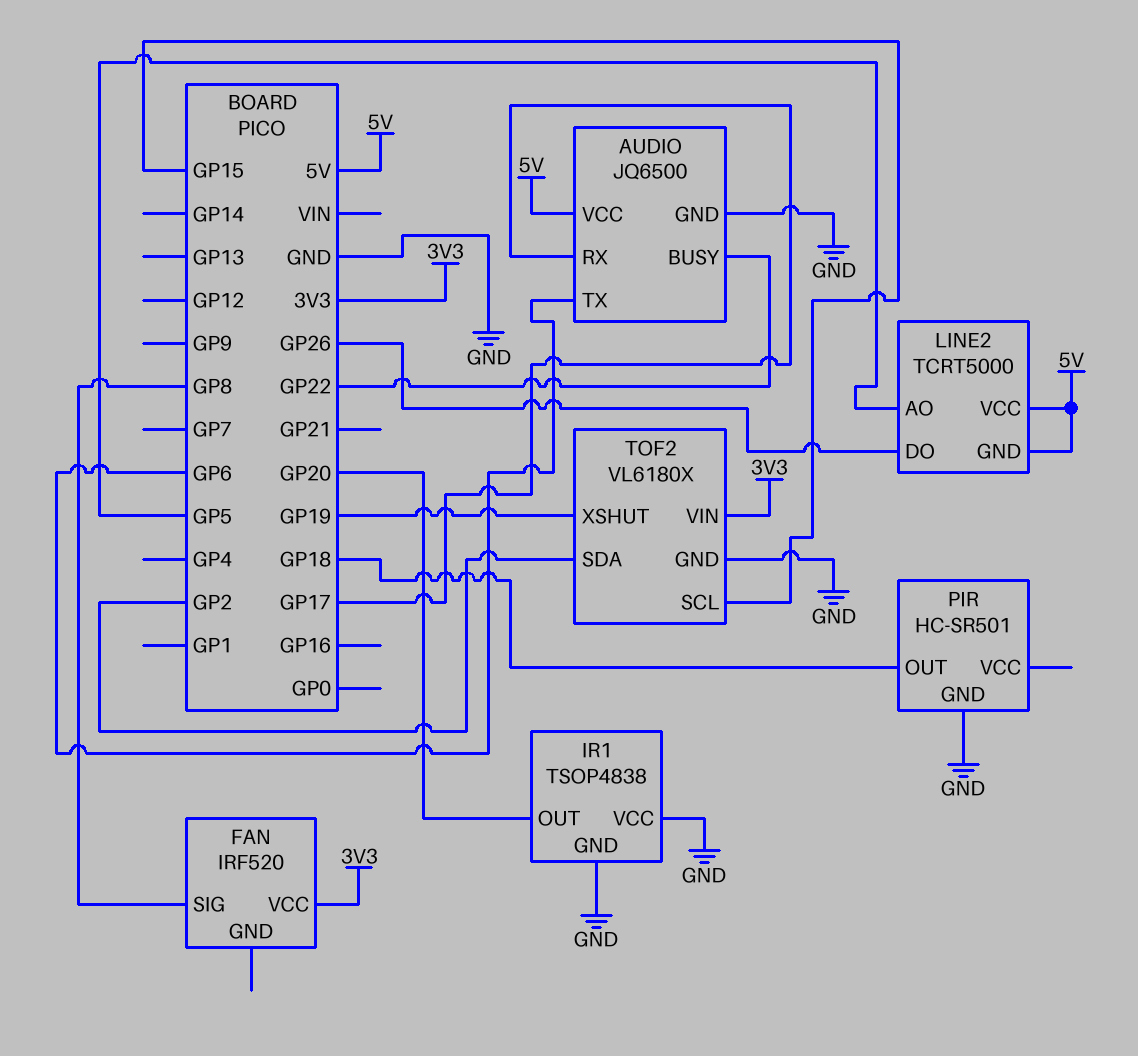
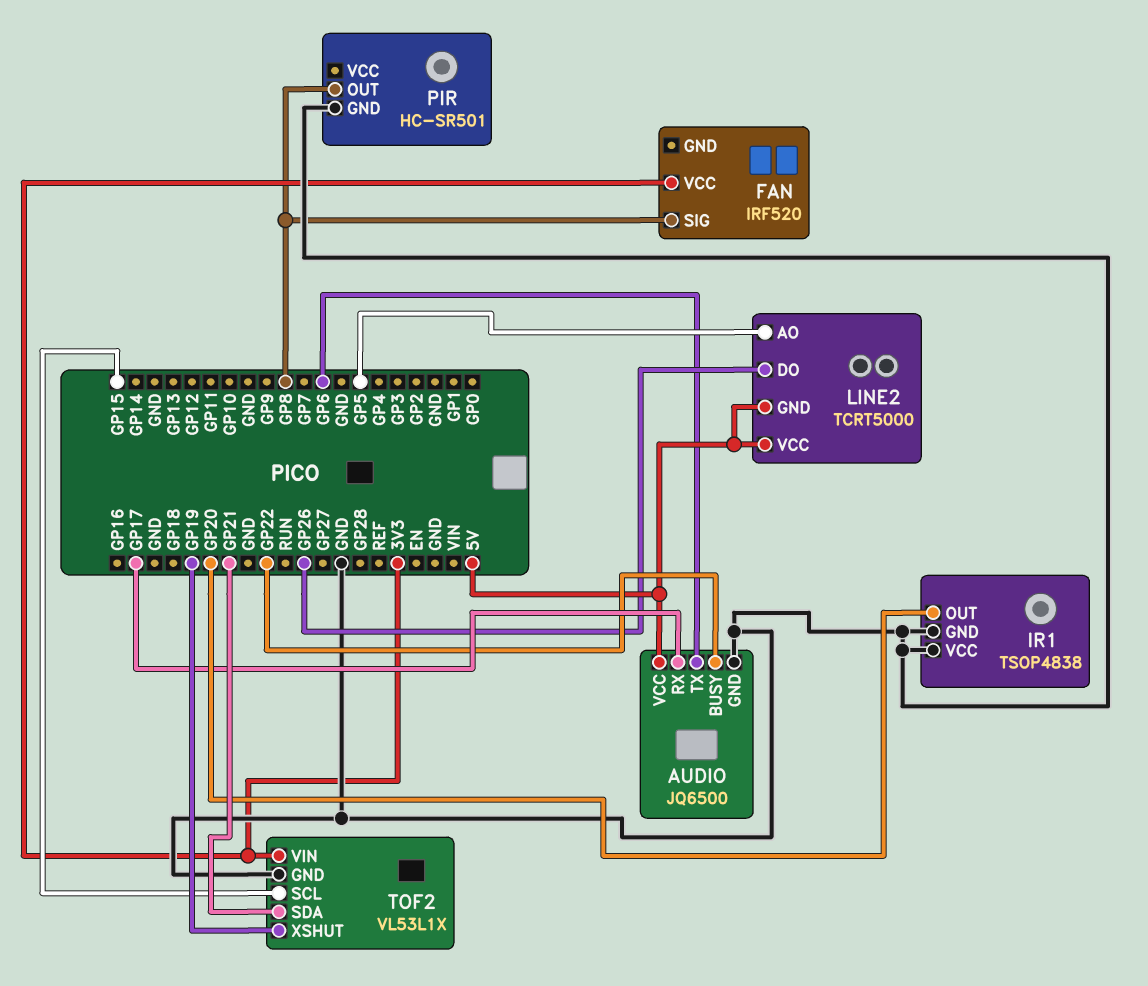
PIR pin OUT: GP18 -> GP8
TOF2: VL6180X -> VL53L1X
TOF2 pin SDA: GP2 -> GP21

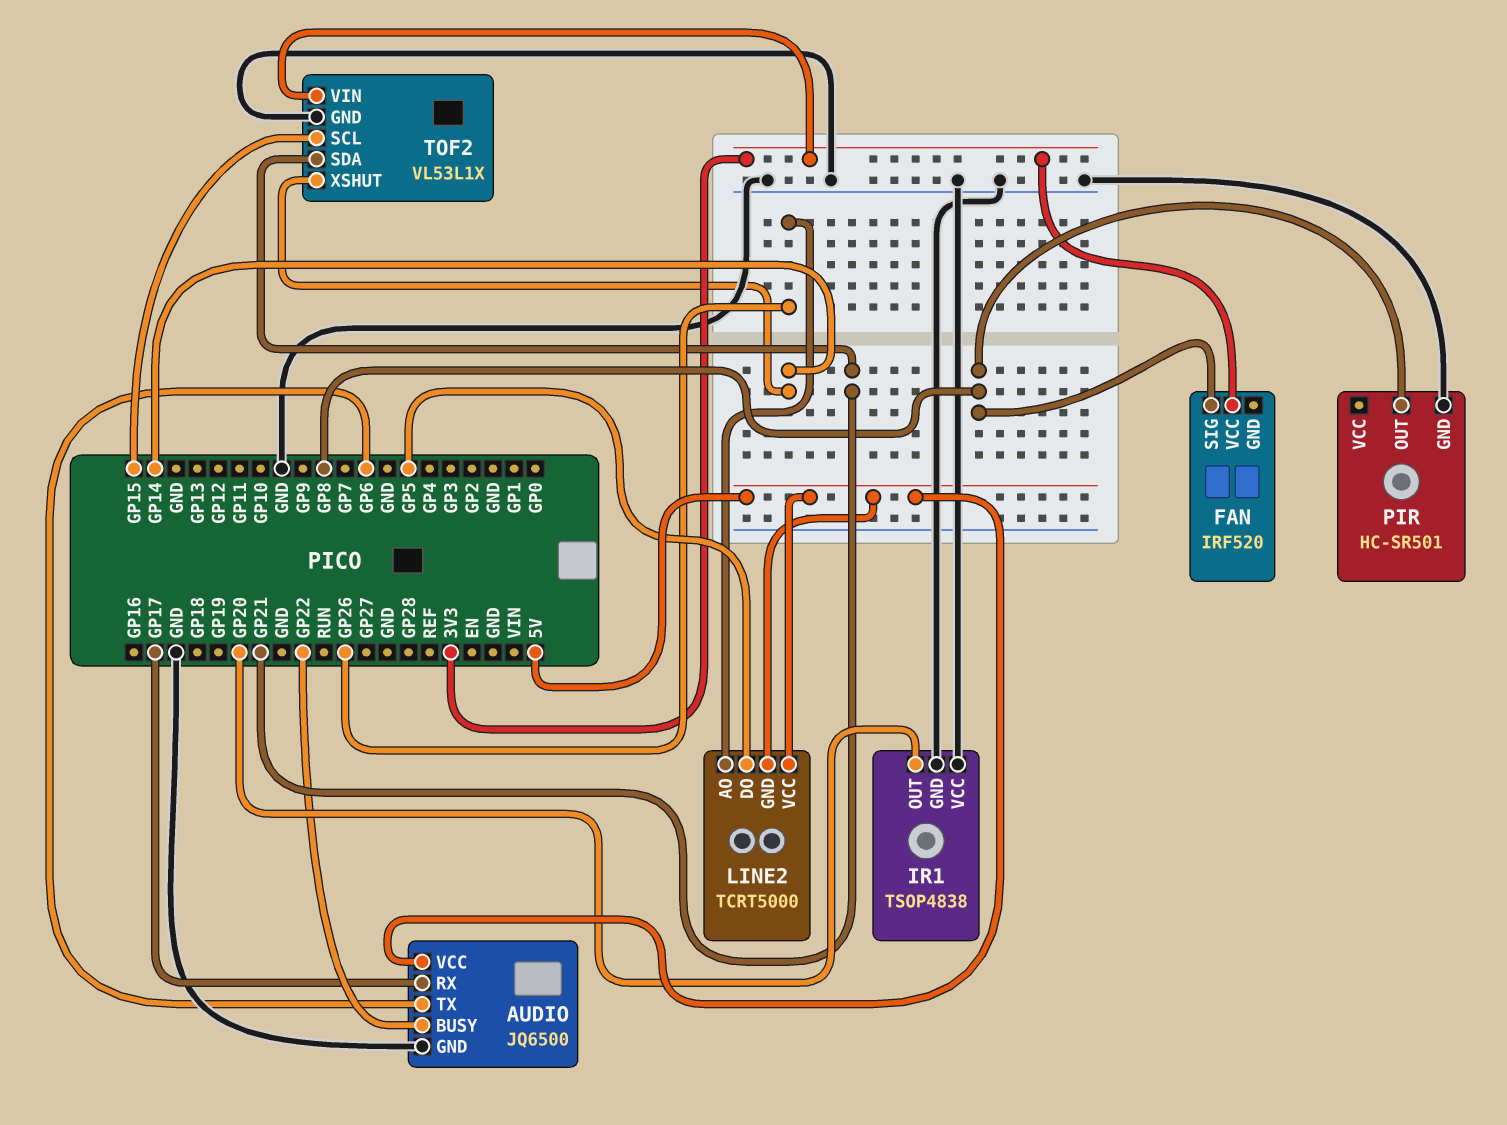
LINE2 pin AO: GP5 -> GP26
LINE2 pin DO: GP26 -> GP5
TOF2 pin XSHUT: GP19 -> GP14

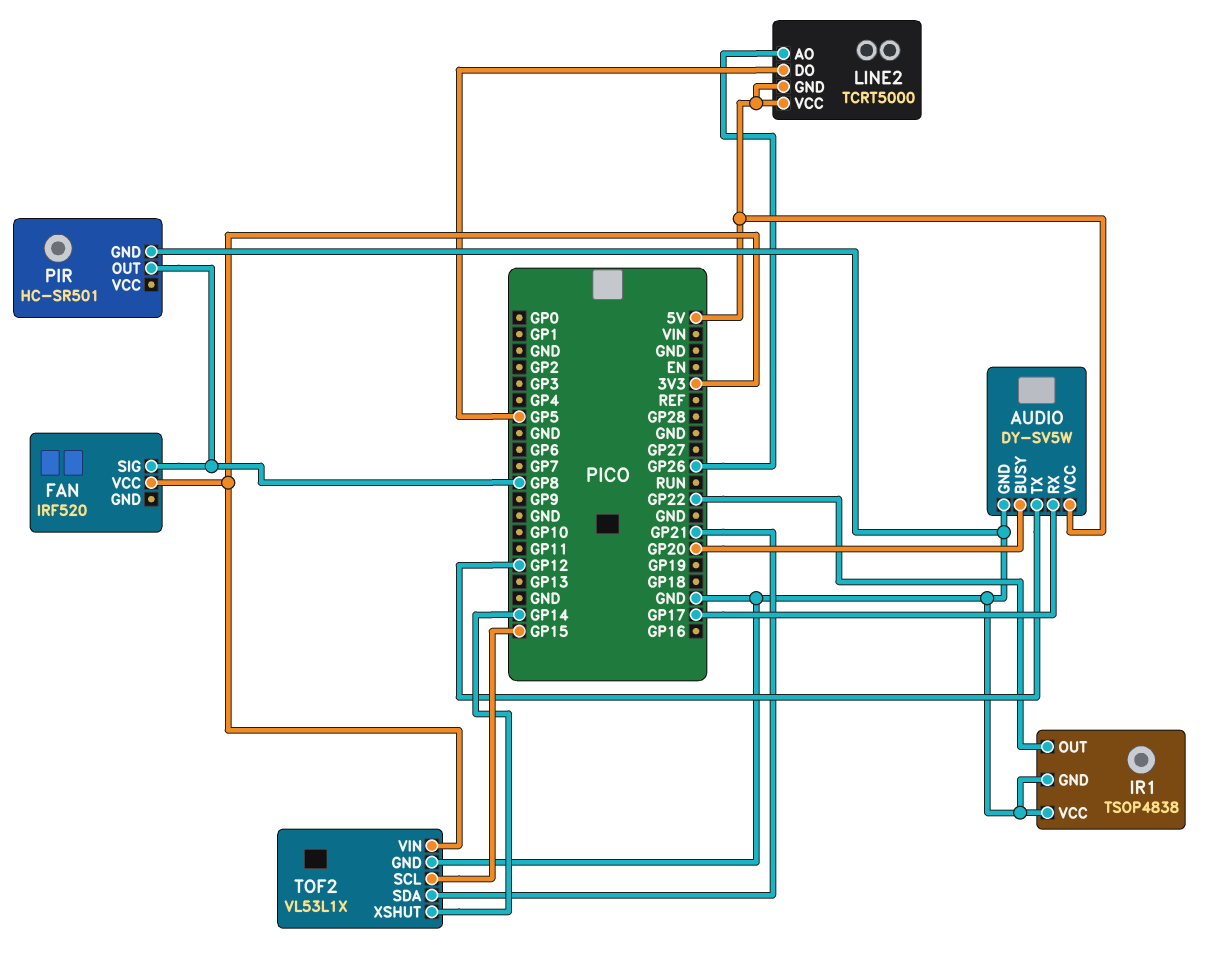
AUDIO: JQ6500 -> DY-SV5W
AUDIO pin BUSY: GP22 -> GP20
AUDIO pin TX: GP6 -> GP12
IR1 pin OUT: GP20 -> GP22

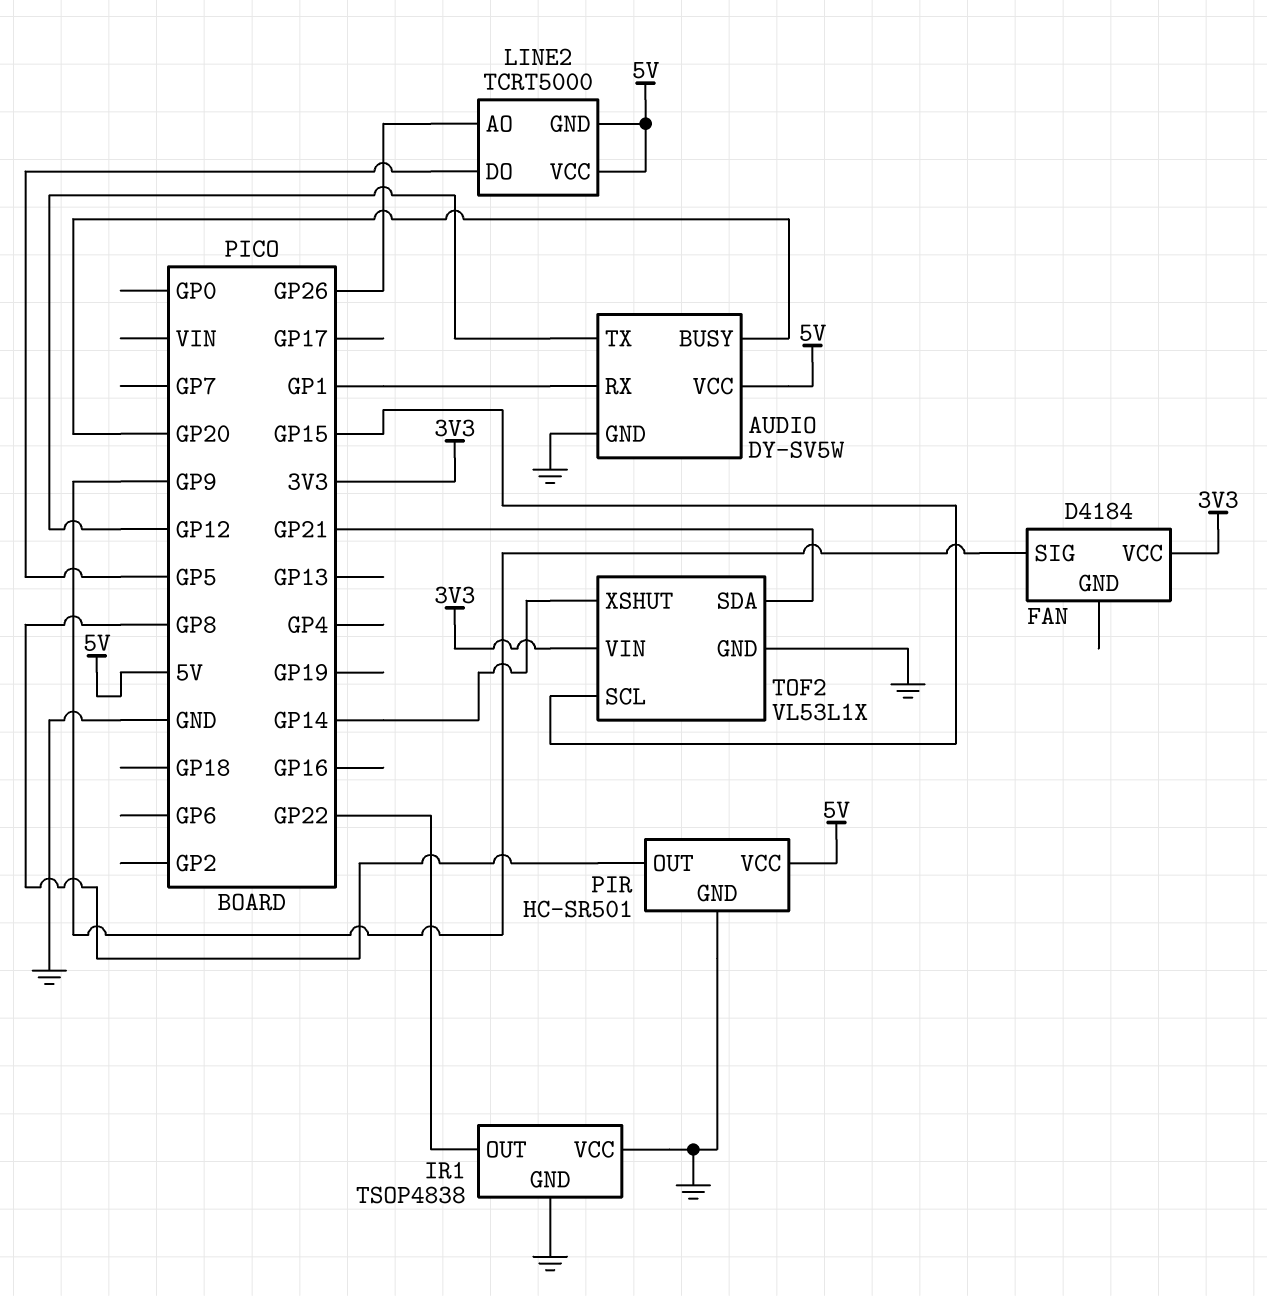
AUDIO pin RX: GP17 -> GP1
FAN: IRF520 -> D4184
FAN pin SIG: GP8 -> GP9
PIR pin VCC: none -> 5V

